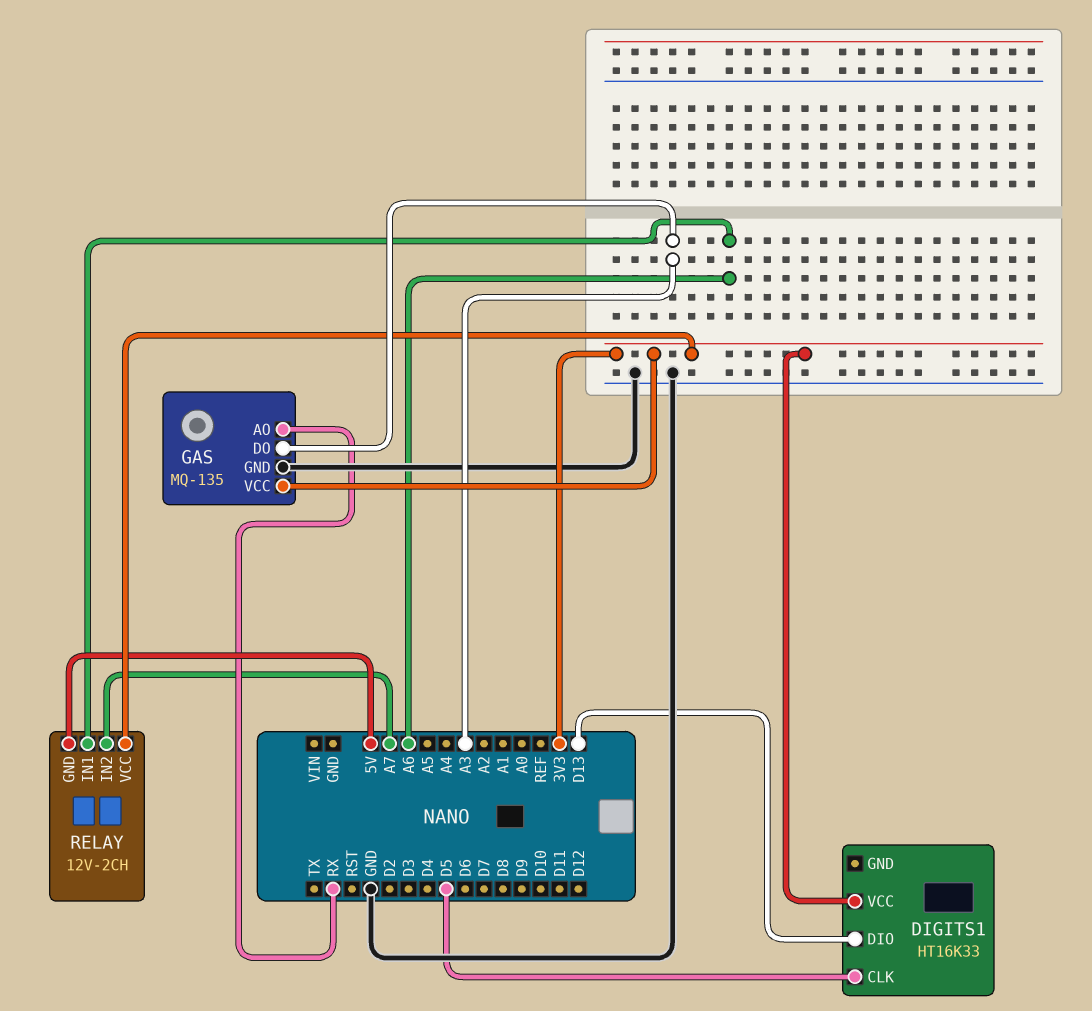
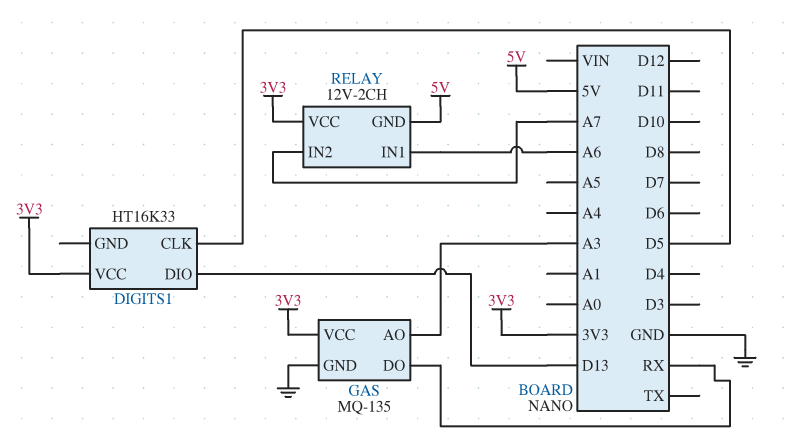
GAS pin AO: RX -> A3
GAS pin DO: A3 -> RX

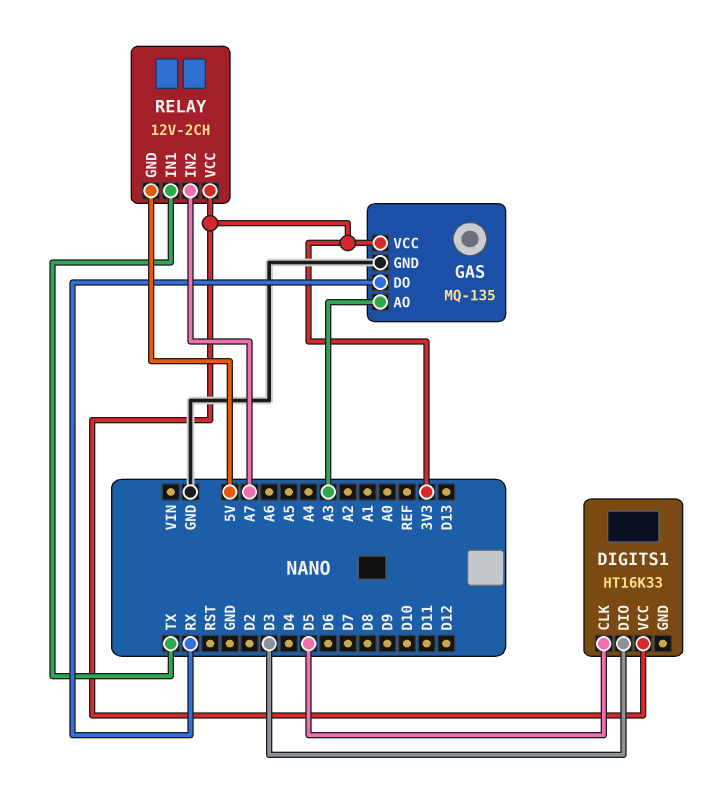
DIGITS1 pin DIO: D13 -> D3
RELAY pin IN1: A6 -> TX

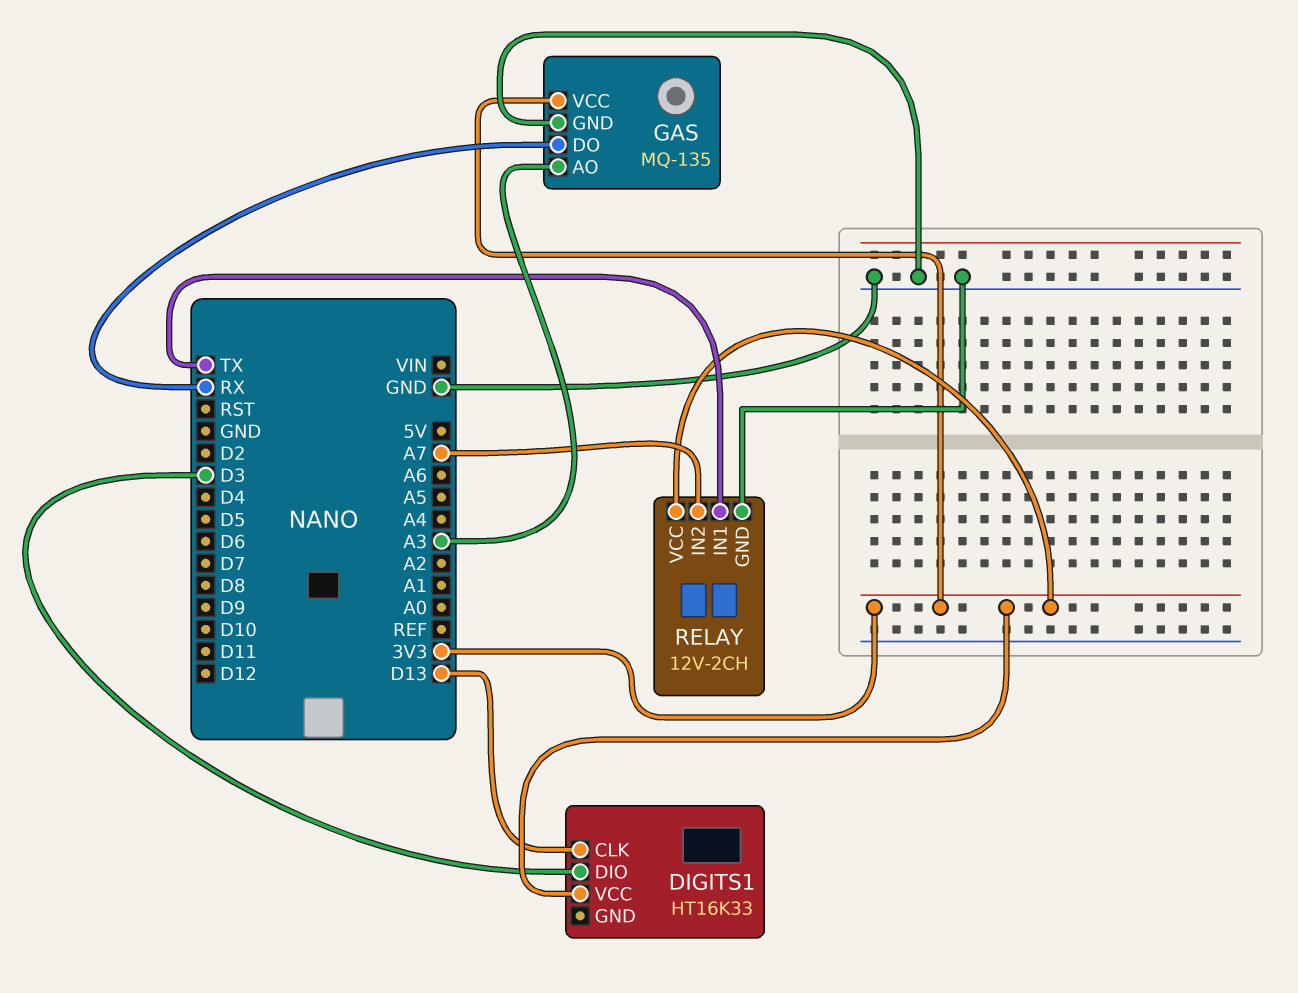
DIGITS1 pin CLK: D5 -> D13
RELAY pin GND: 5V -> GND

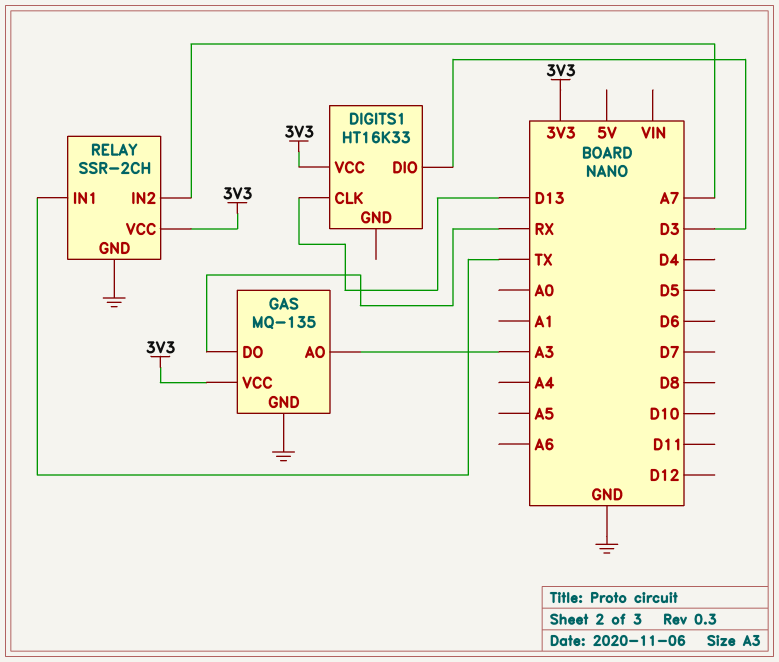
RELAY: 12V-2CH -> SSR-2CH

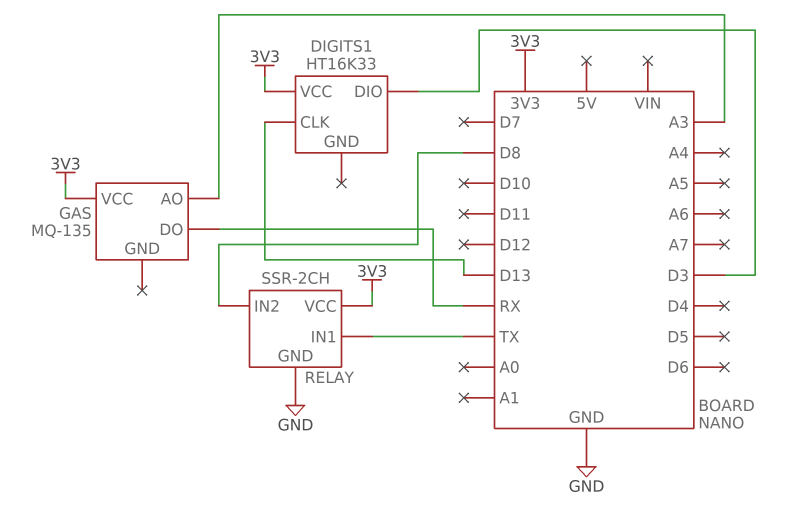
GAS pin GND: GND -> none
RELAY pin IN2: A7 -> D8

